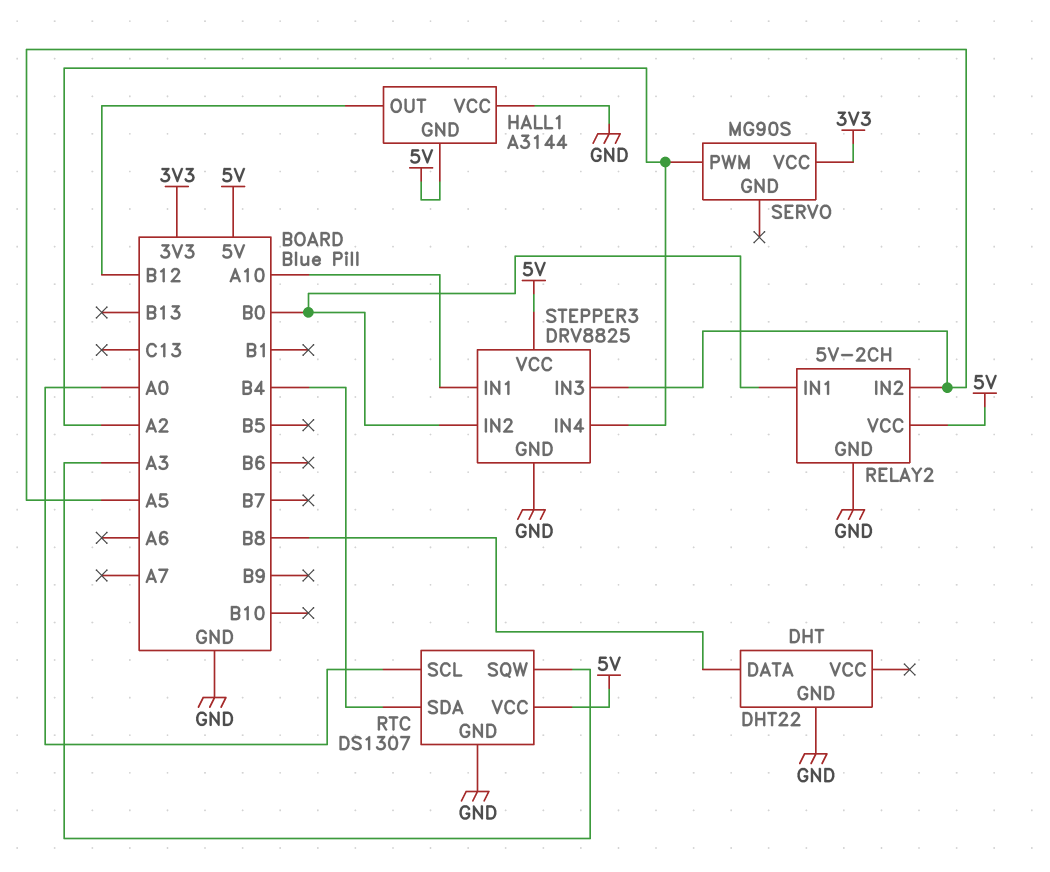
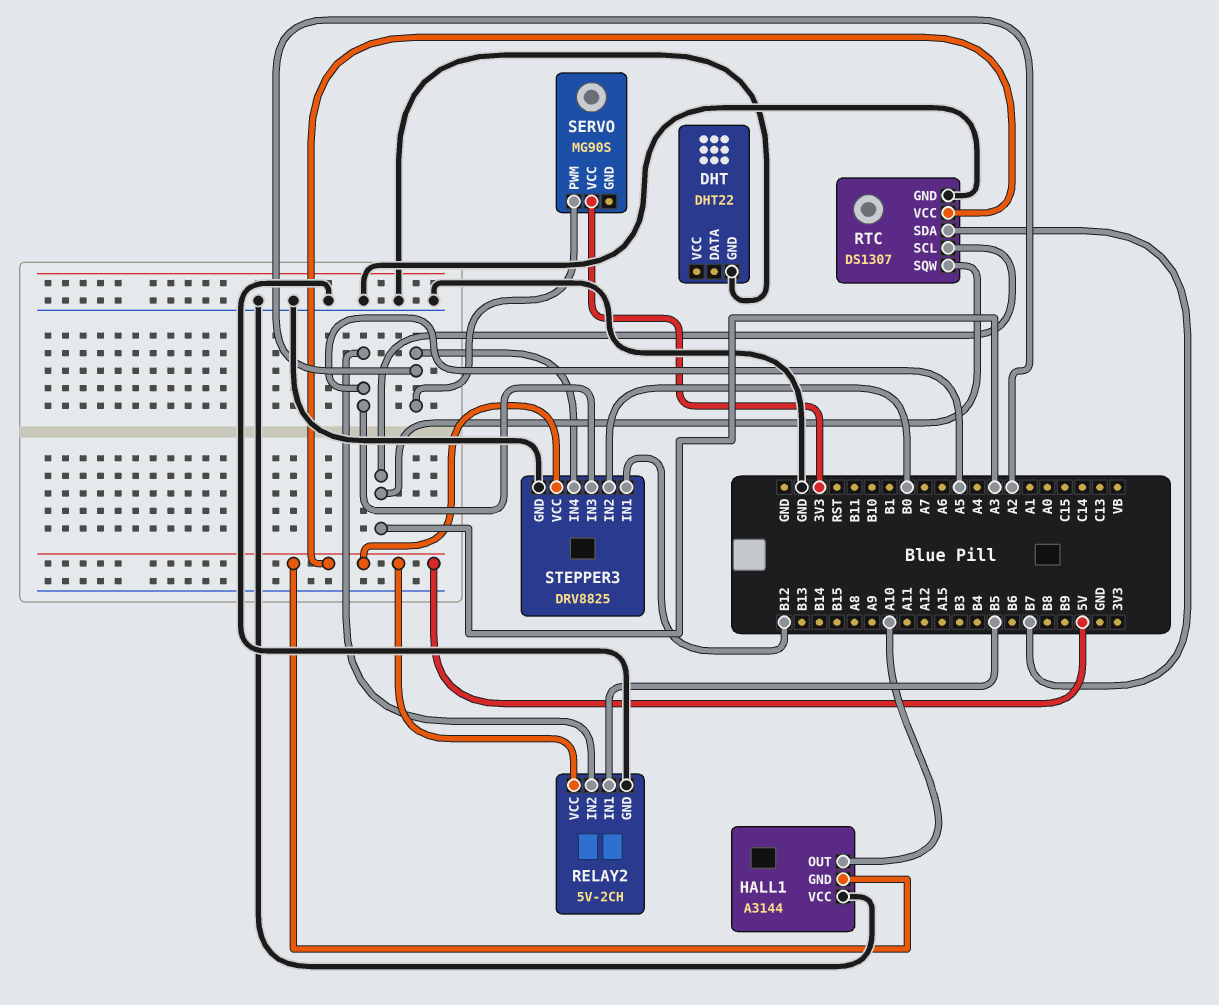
DHT pin DATA: B8 -> none
HALL1 pin OUT: B12 -> A10
RELAY2 pin IN1: B0 -> B5
RTC pin SCL: A0 -> A3
RTC pin SDA: B4 -> B7
STEPPER3 pin IN1: A10 -> B12

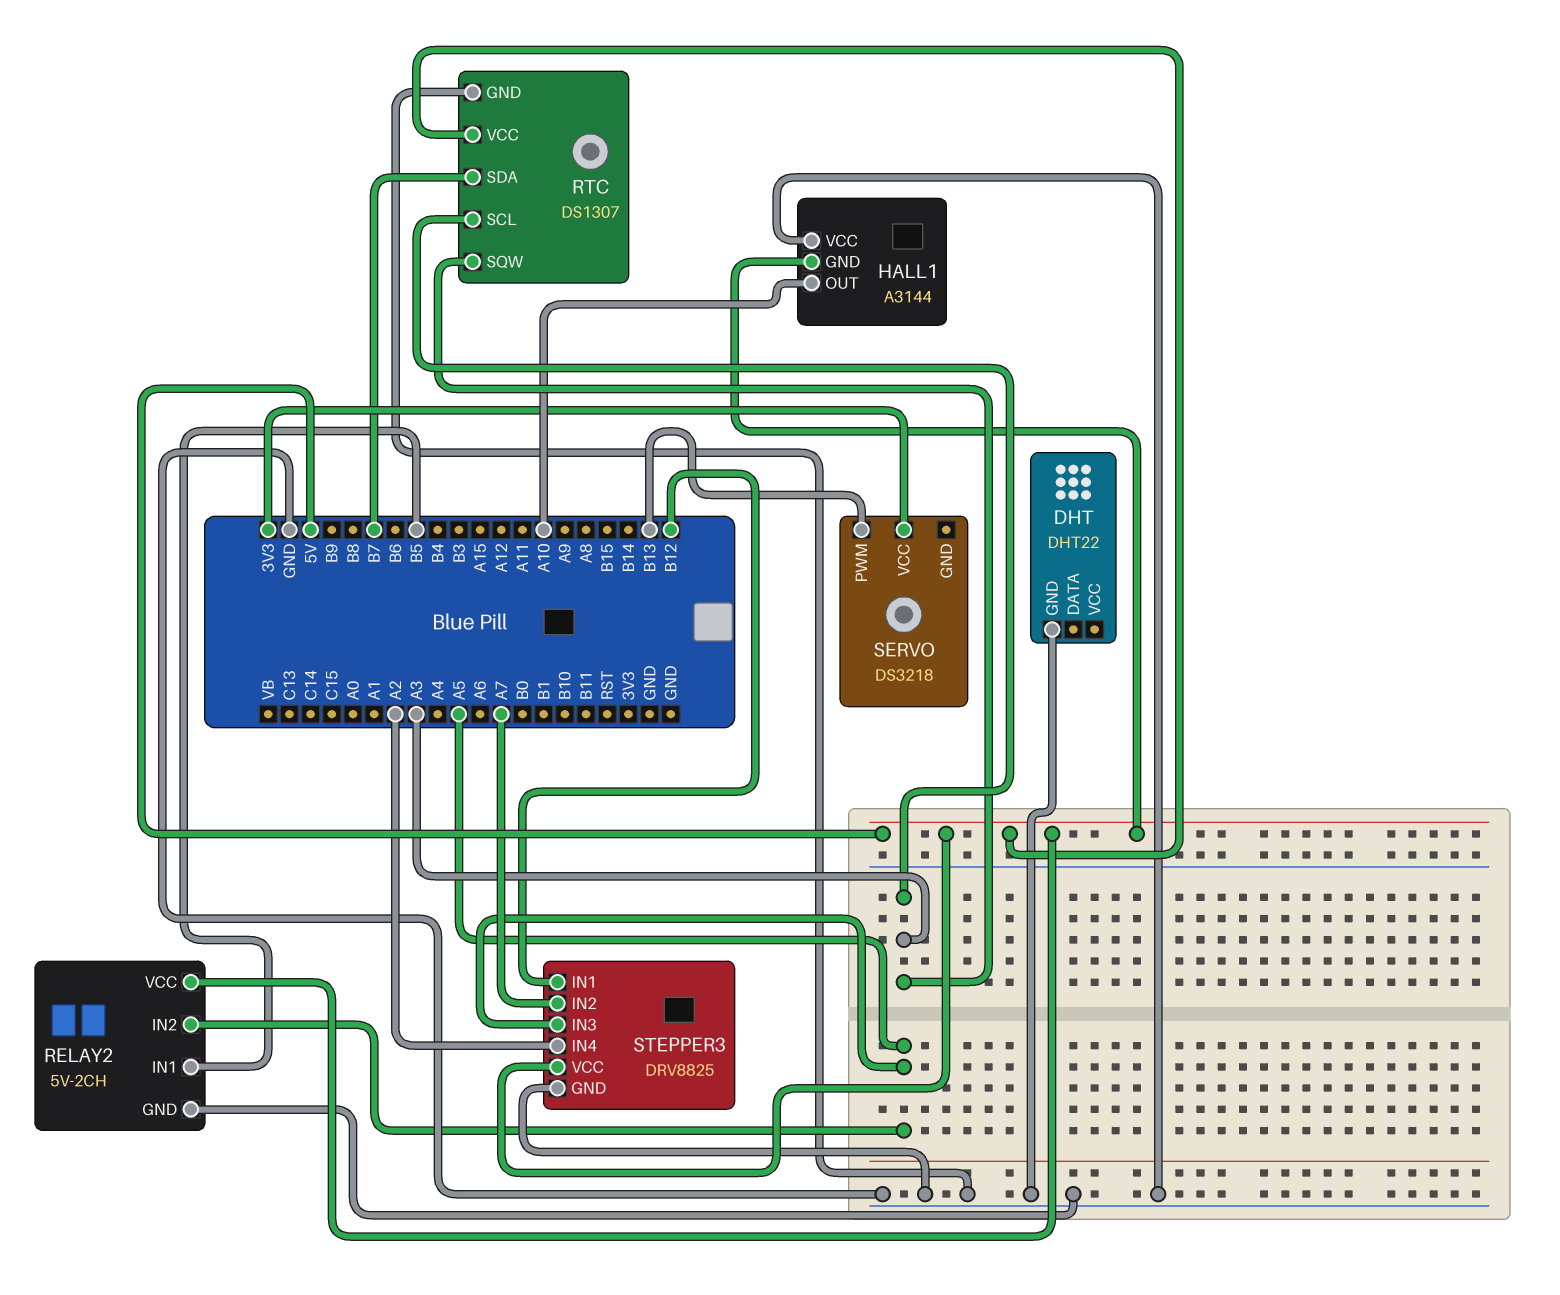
SERVO: MG90S -> DS3218
SERVO pin PWM: A2 -> B13
STEPPER3 pin IN2: B0 -> A7

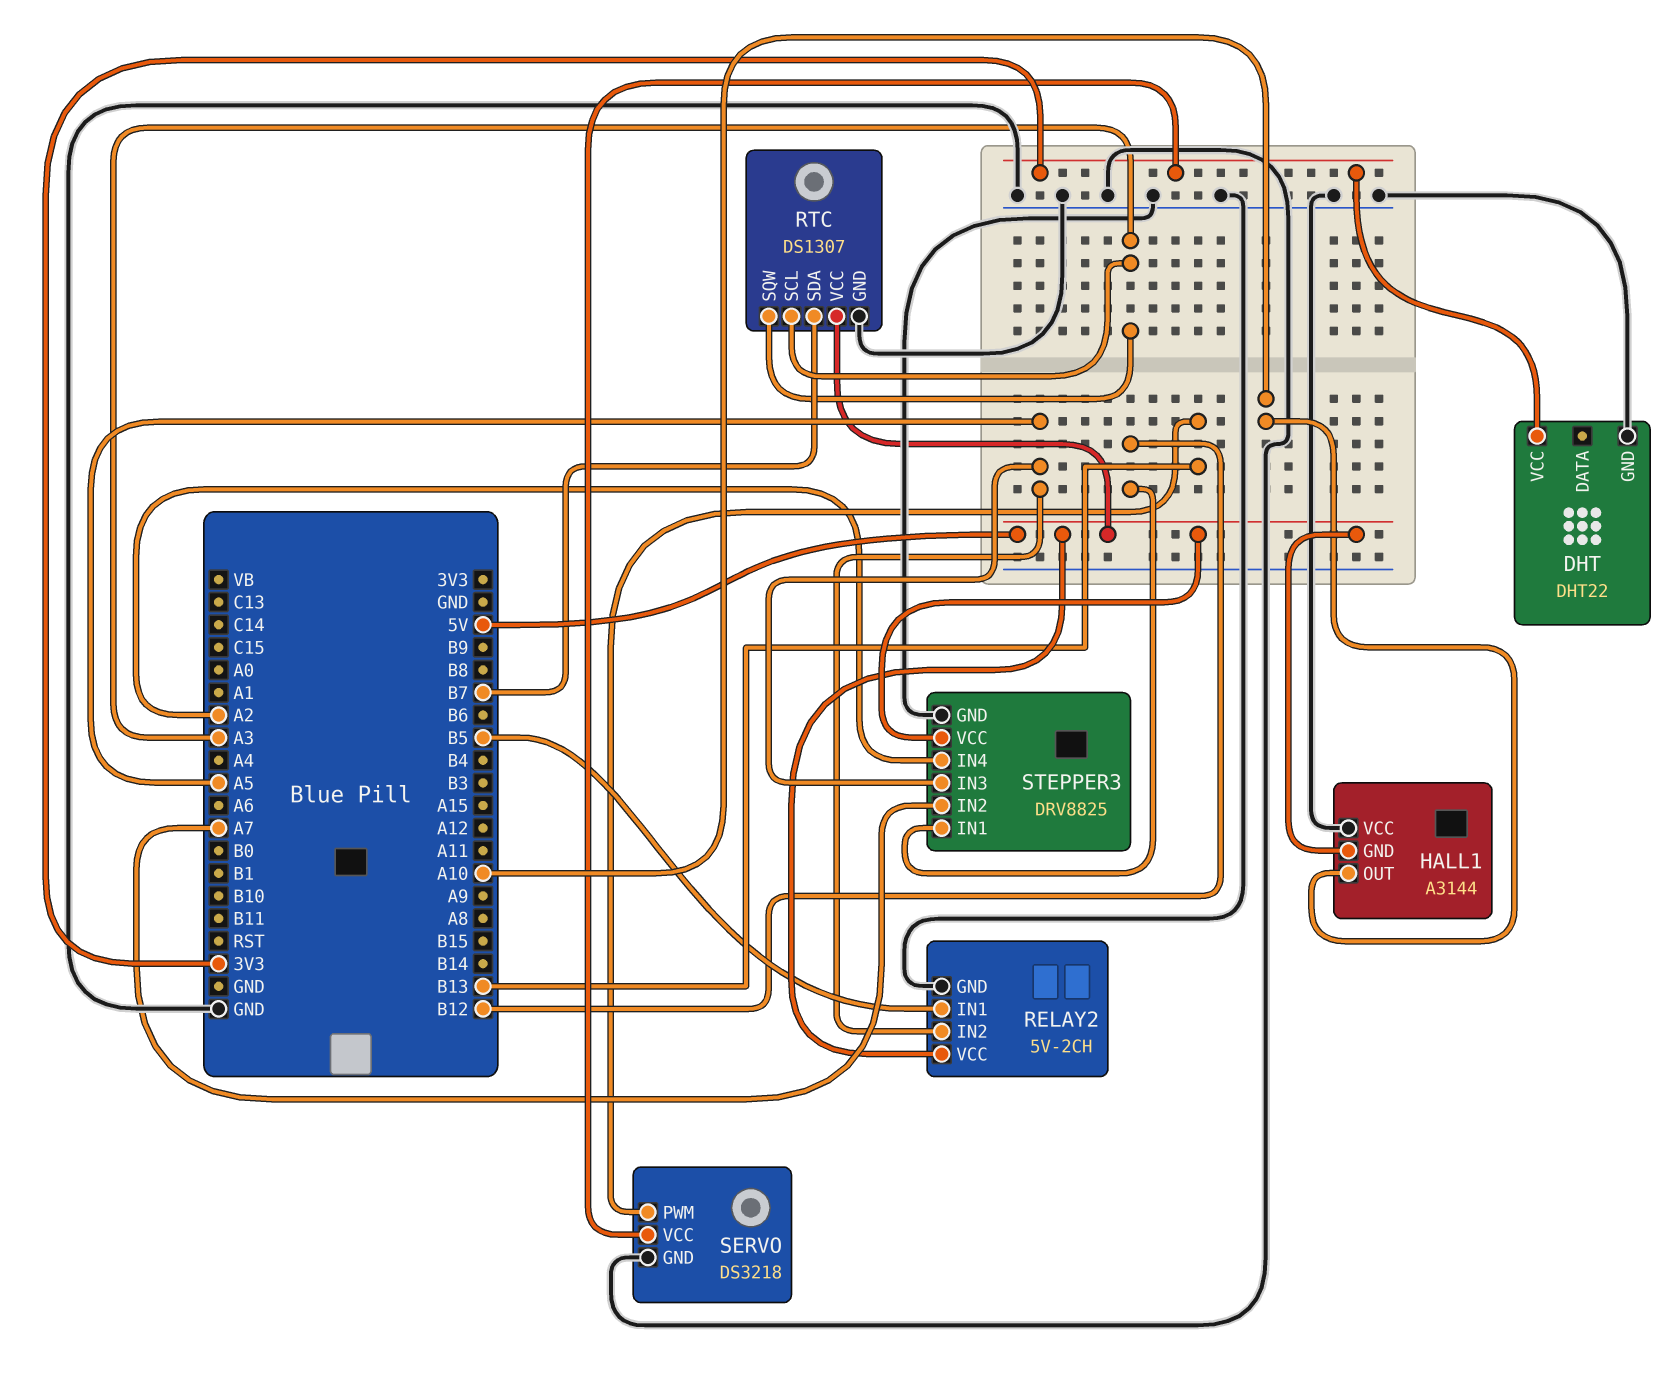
DHT pin VCC: none -> 3V3
SERVO pin GND: none -> GND

